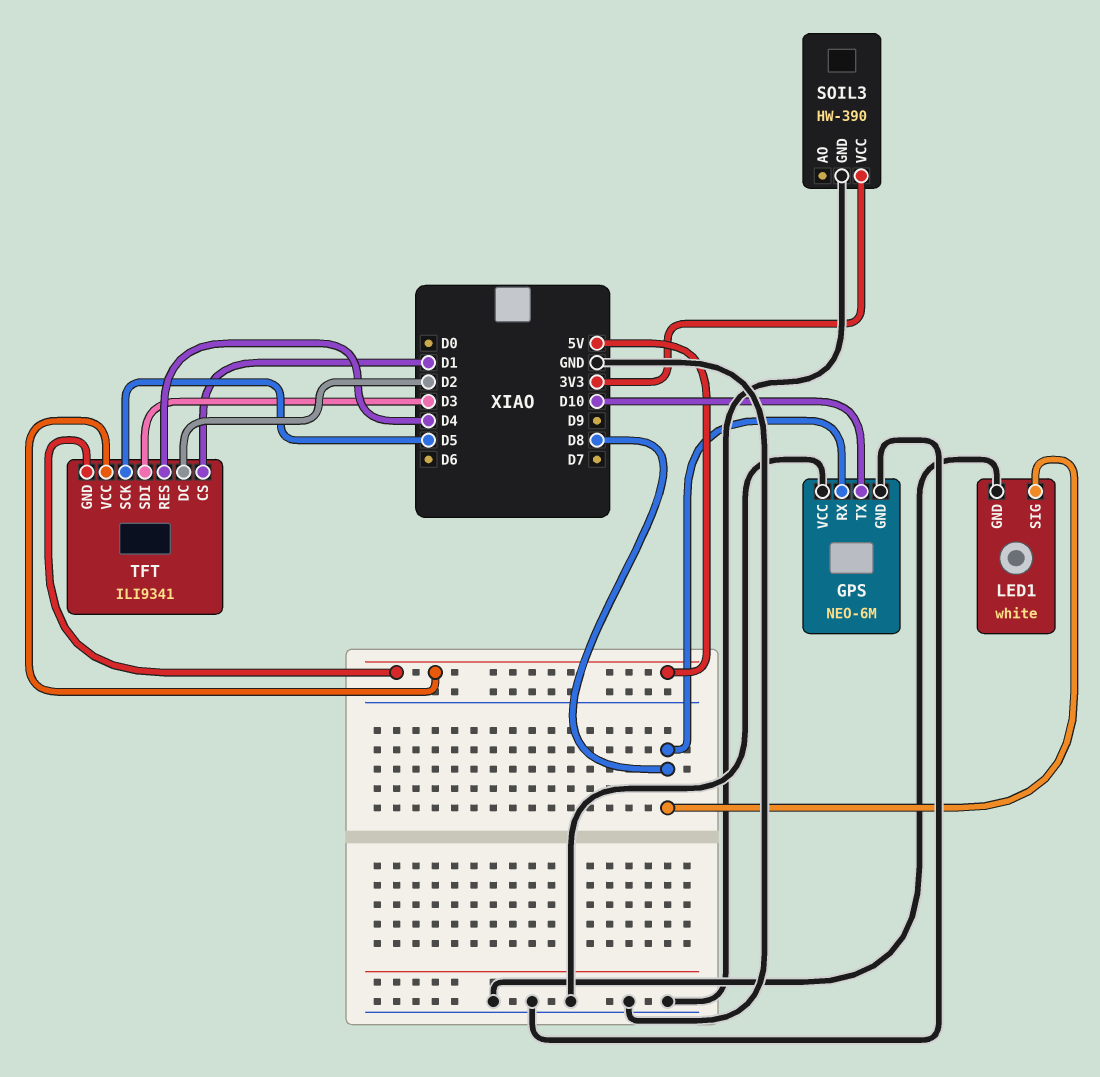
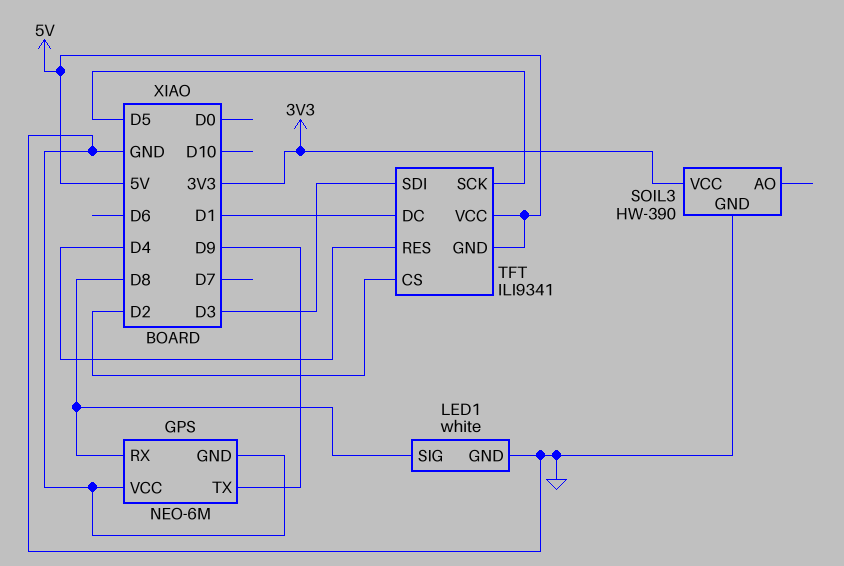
GPS pin TX: D10 -> D9
TFT pin CS: D1 -> D2
TFT pin DC: D2 -> D1

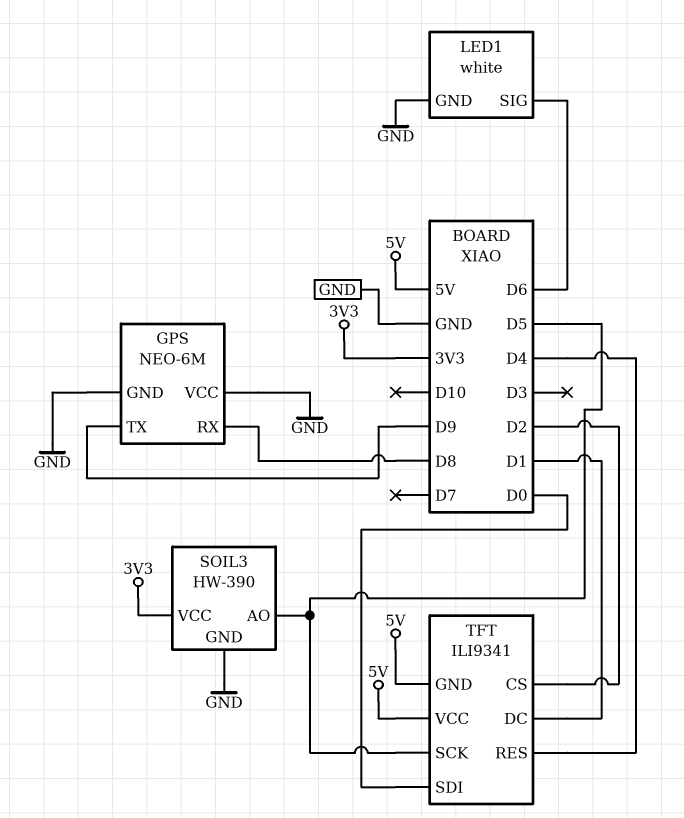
LED1 pin SIG: D8 -> D6
SOIL3 pin AO: none -> D5
TFT pin SDI: D3 -> D0

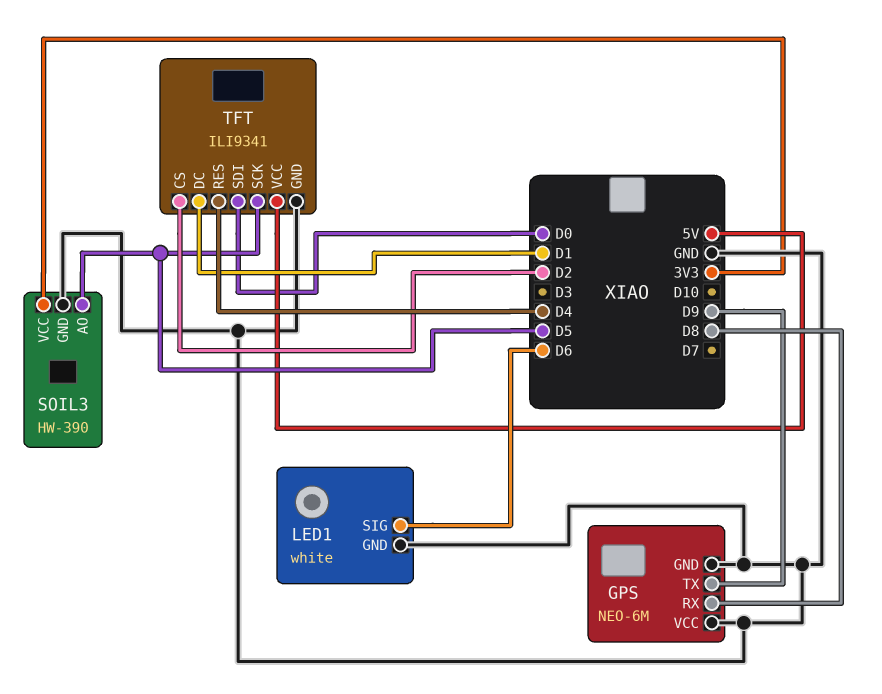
TFT pin GND: 5V -> GND

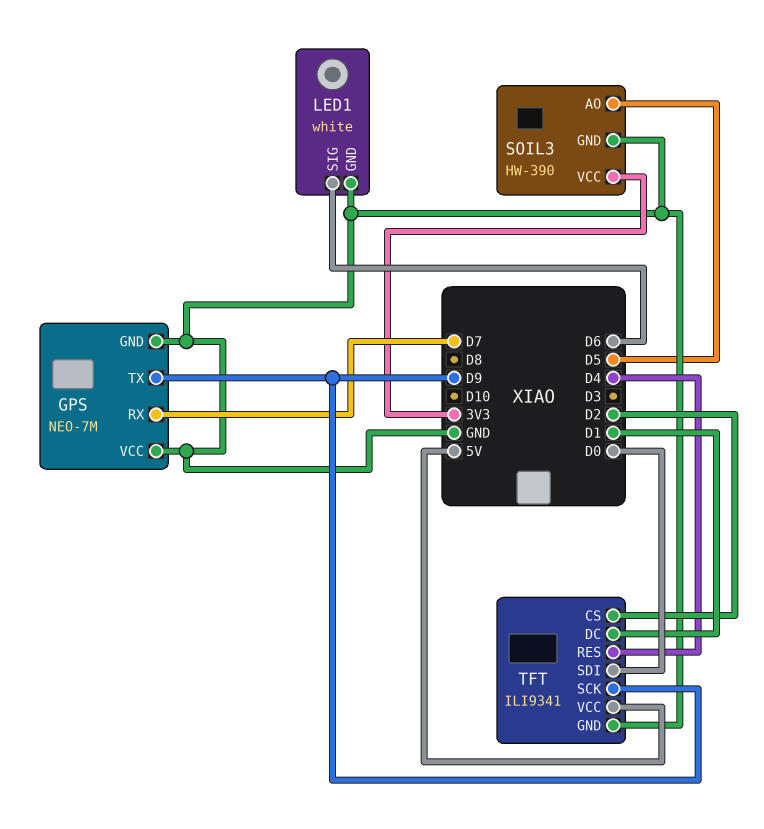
GPS: NEO-6M -> NEO-7M
GPS pin RX: D8 -> D7
TFT pin SCK: D5 -> D9

